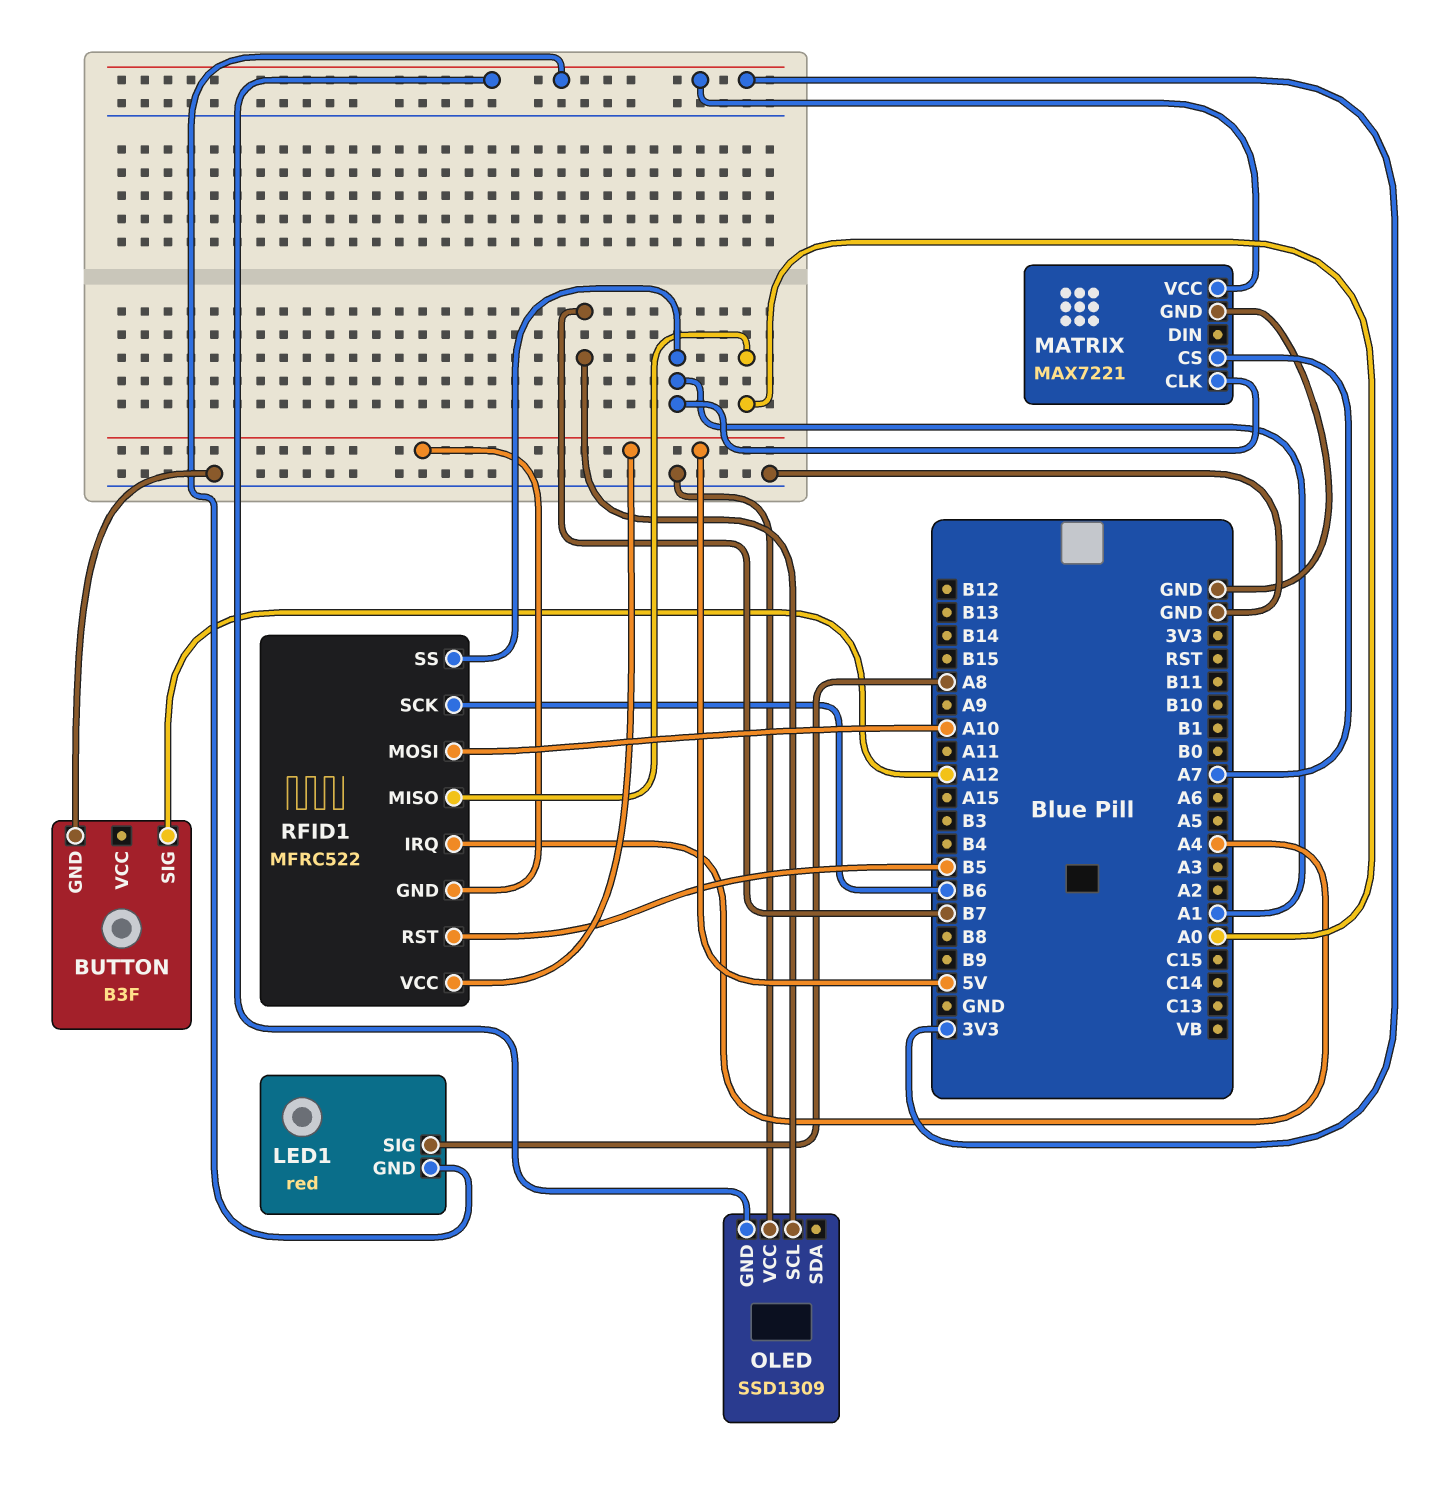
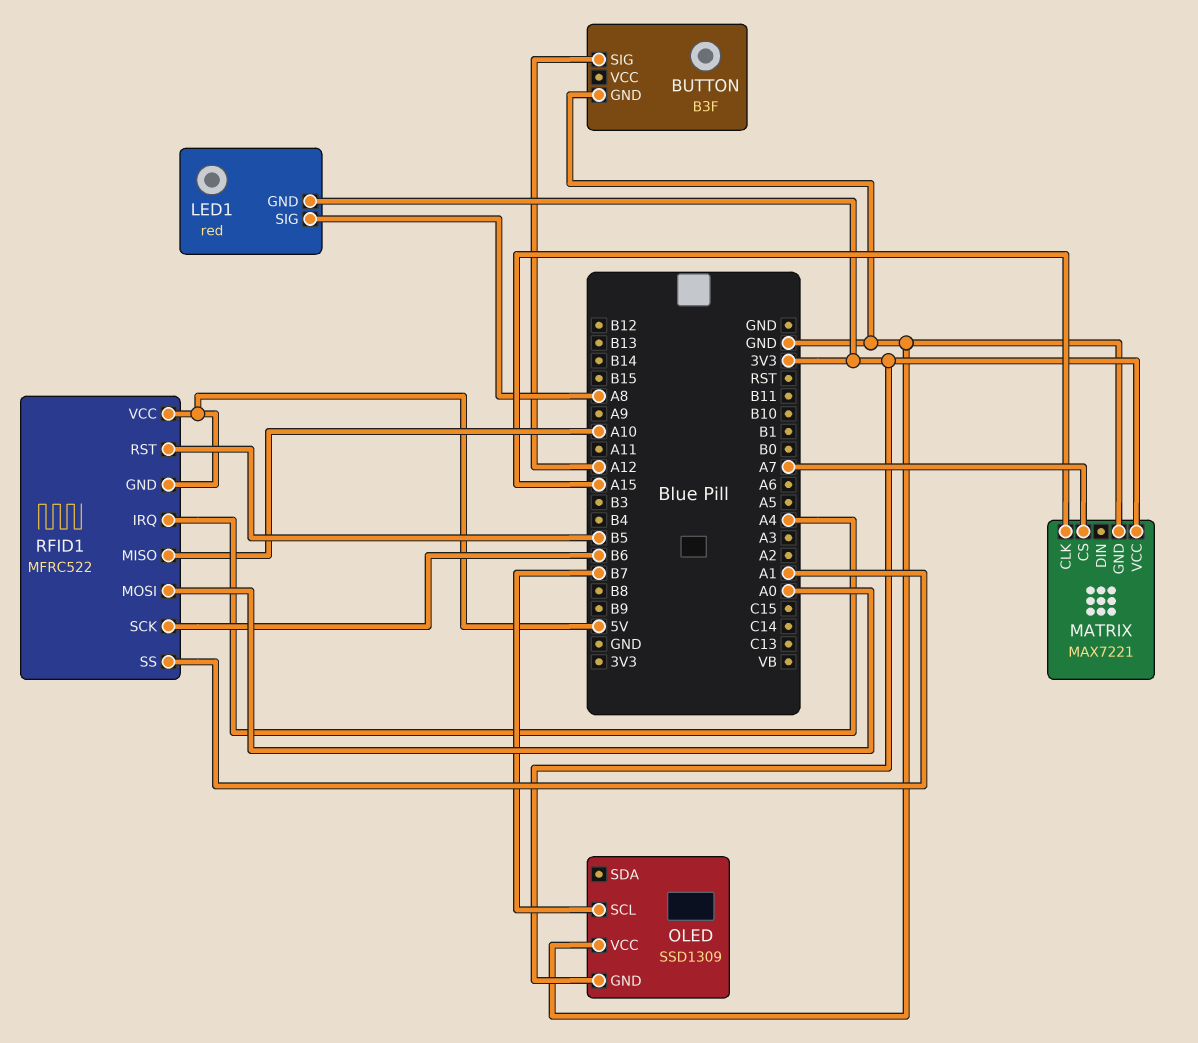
MATRIX pin CLK: A1 -> A15
RFID1 pin MISO: A0 -> A10
RFID1 pin MOSI: A10 -> A0

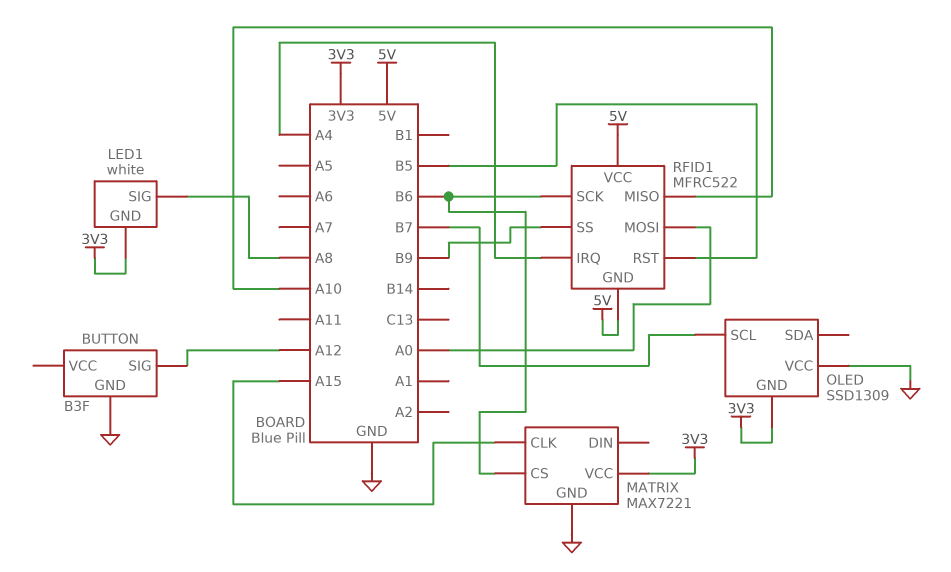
LED1: red -> white
MATRIX pin CS: A7 -> B6
RFID1 pin SS: A1 -> B9

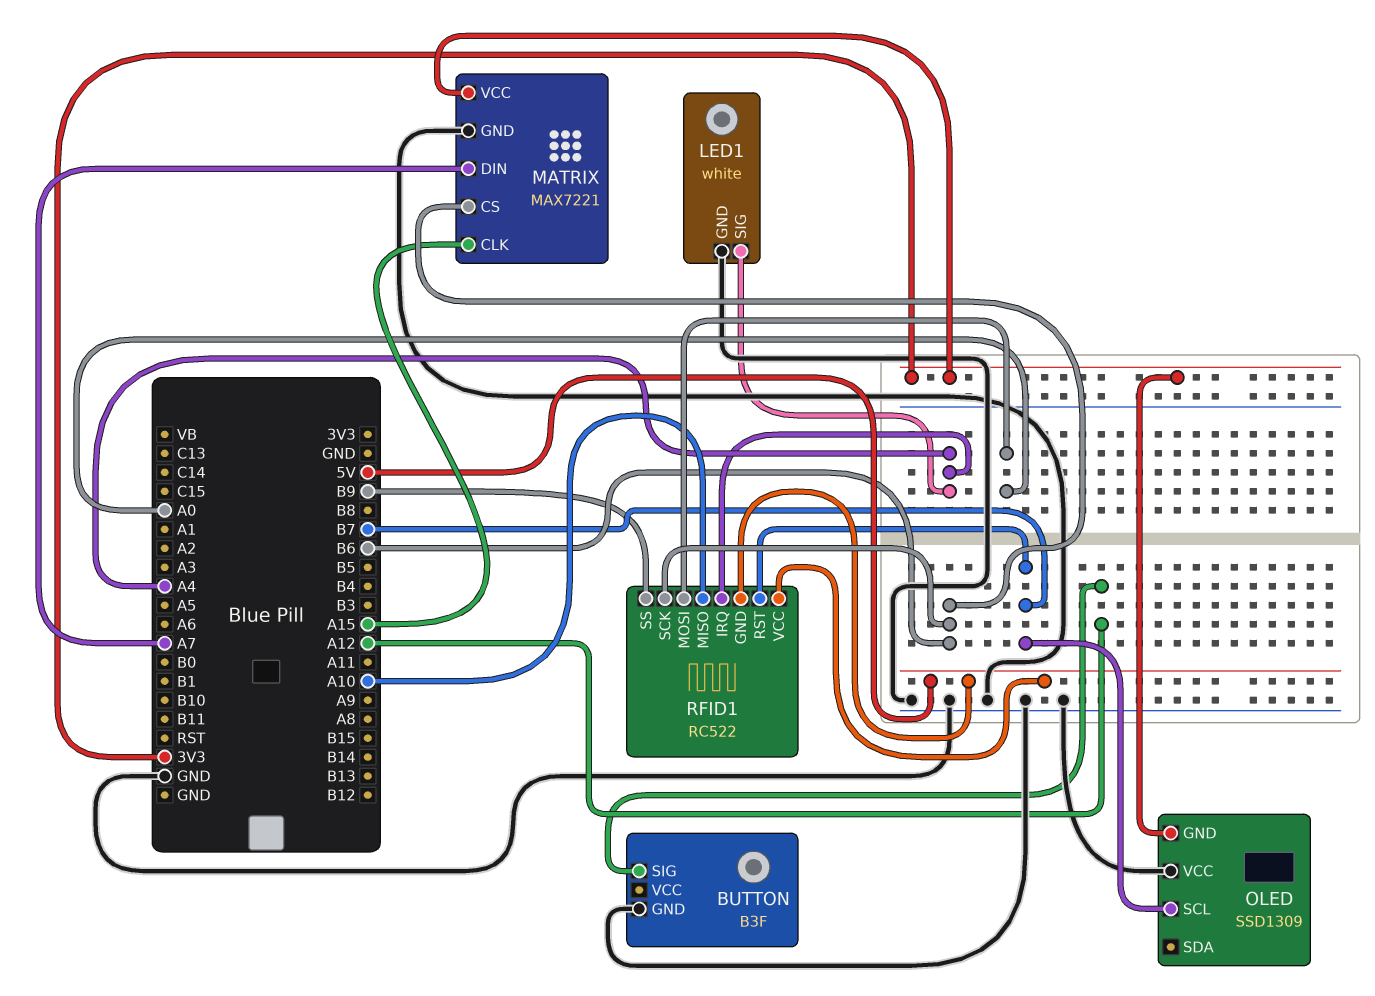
LED1 pin GND: 3V3 -> GND
LED1 pin SIG: A8 -> A4
MATRIX pin DIN: none -> A7
RFID1: MFRC522 -> RC522
RFID1 pin RST: B5 -> B7

